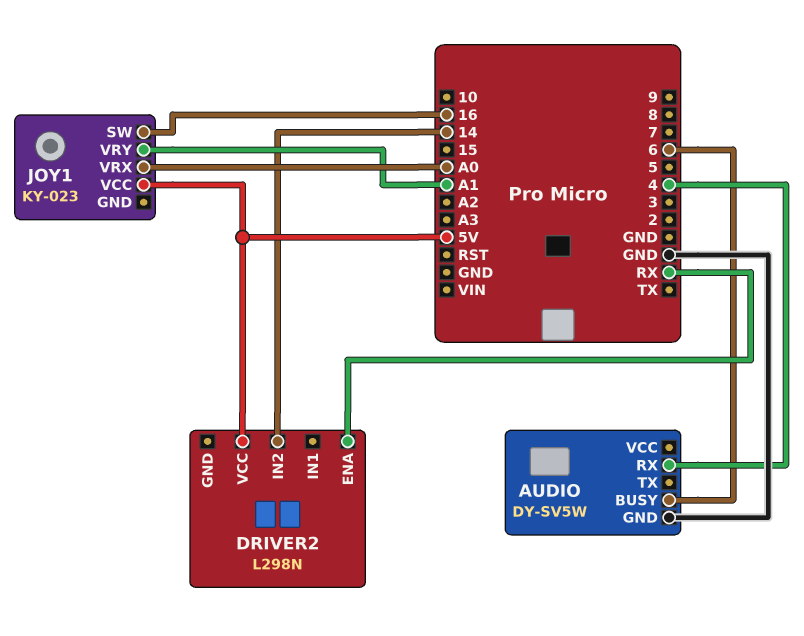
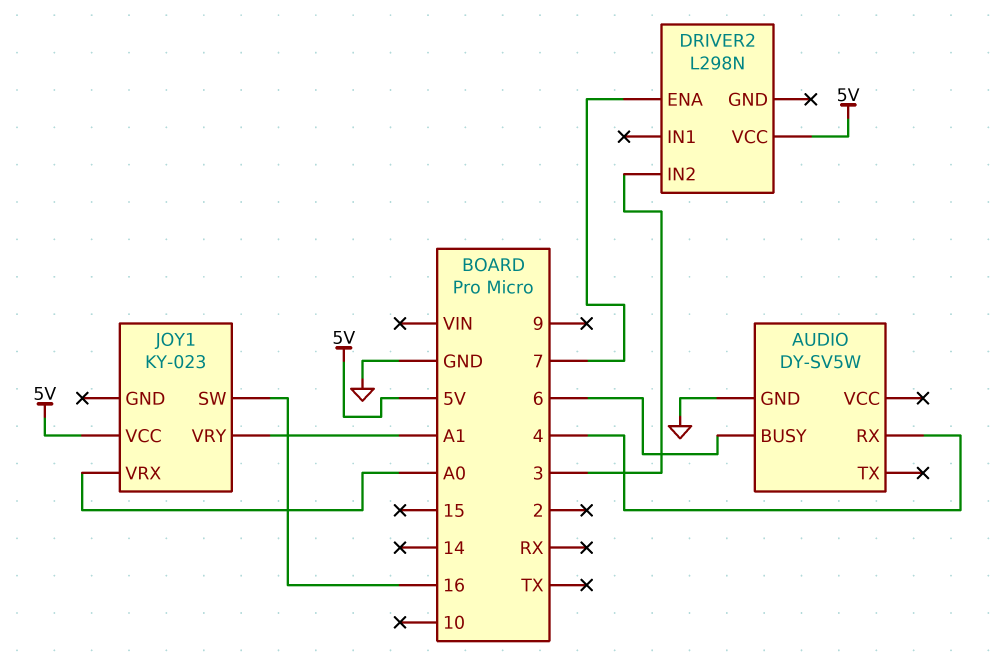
DRIVER2 pin ENA: RX -> 7
DRIVER2 pin IN2: 14 -> 3

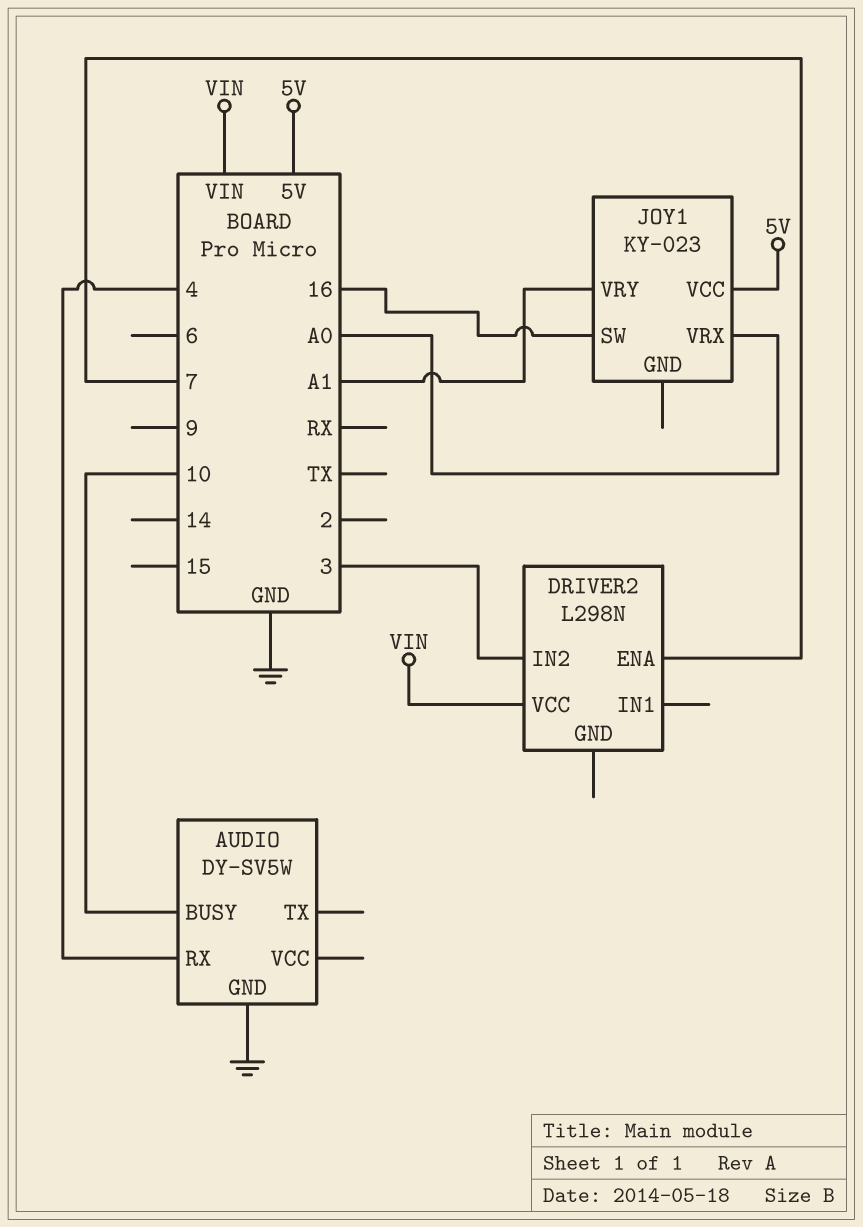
AUDIO pin BUSY: 6 -> 10
DRIVER2 pin VCC: 5V -> VIN

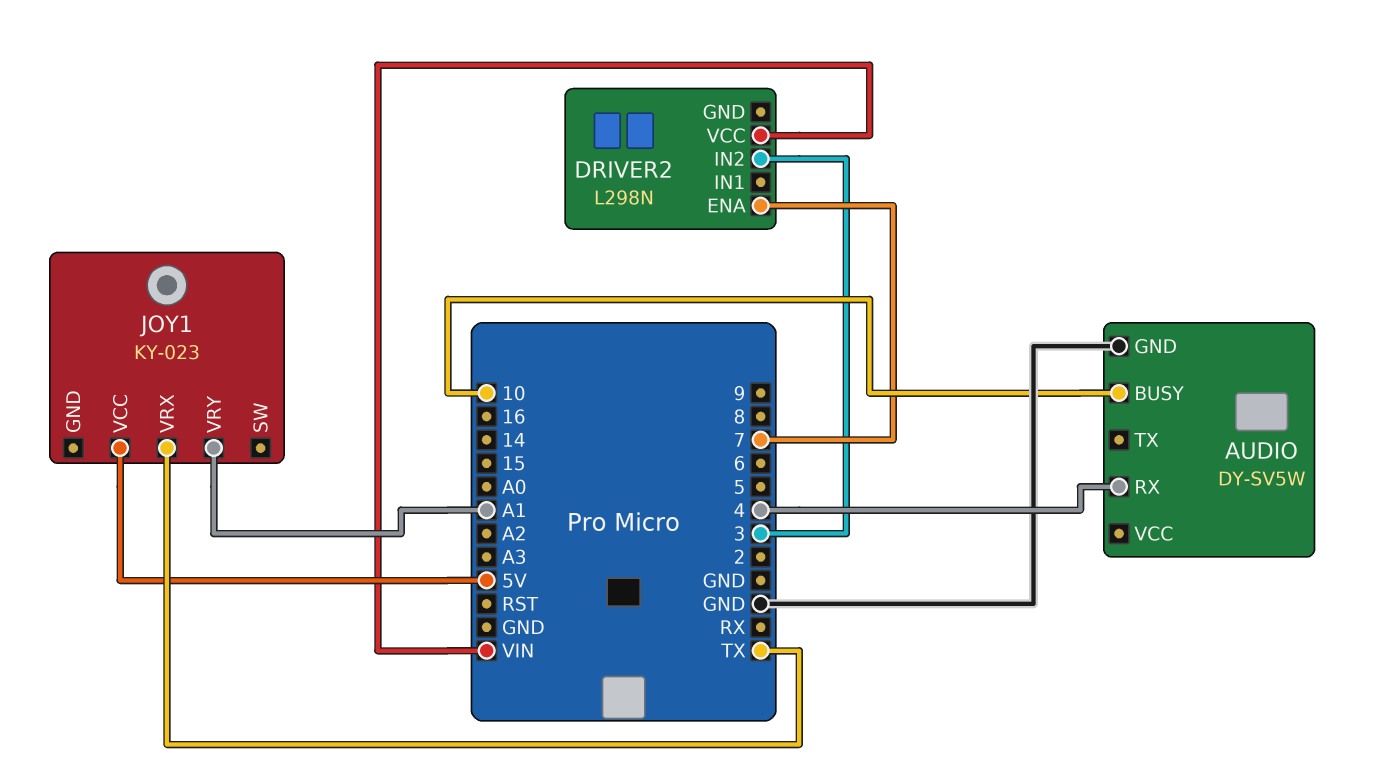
JOY1 pin SW: 16 -> none
JOY1 pin VRX: A0 -> TX

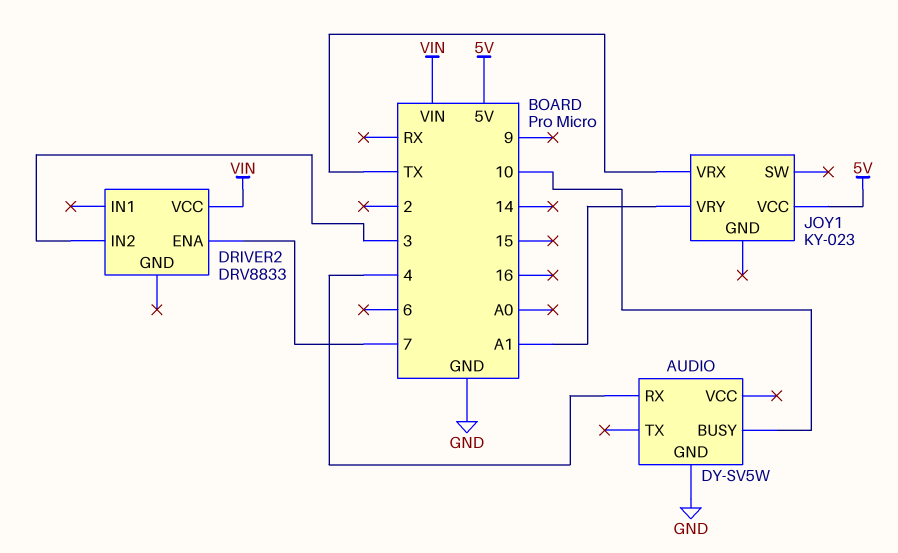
DRIVER2: L298N -> DRV8833

